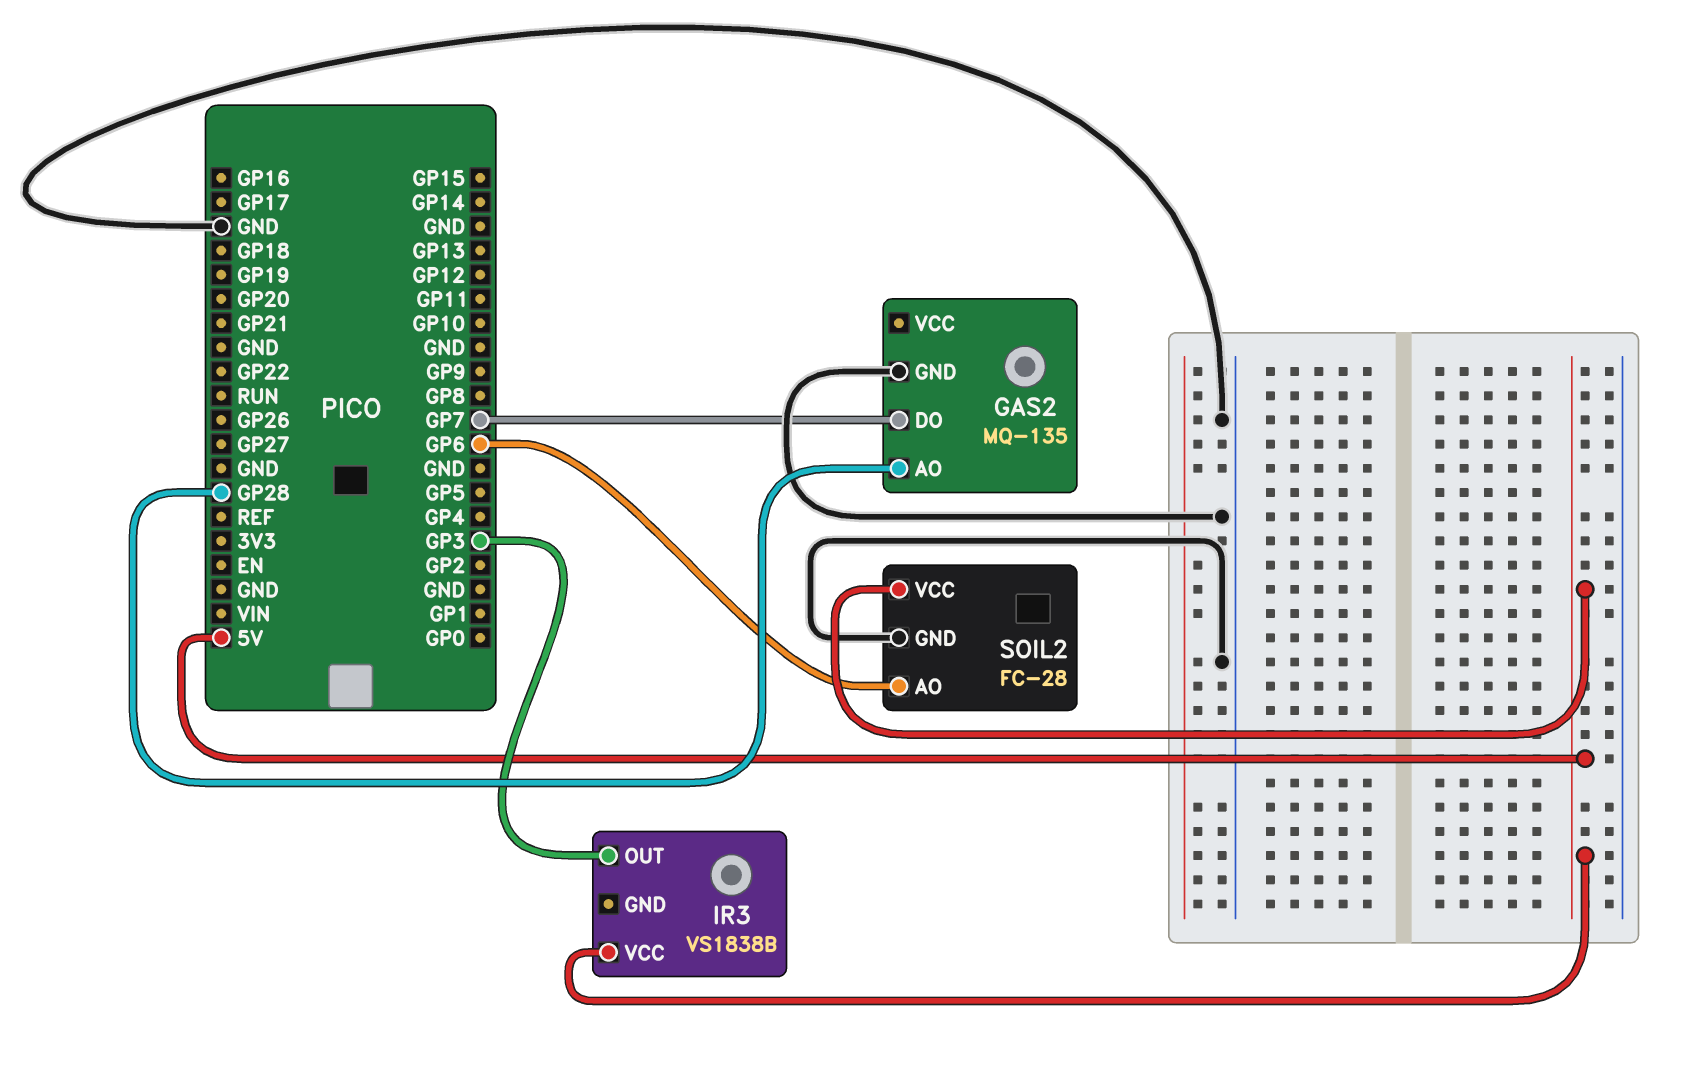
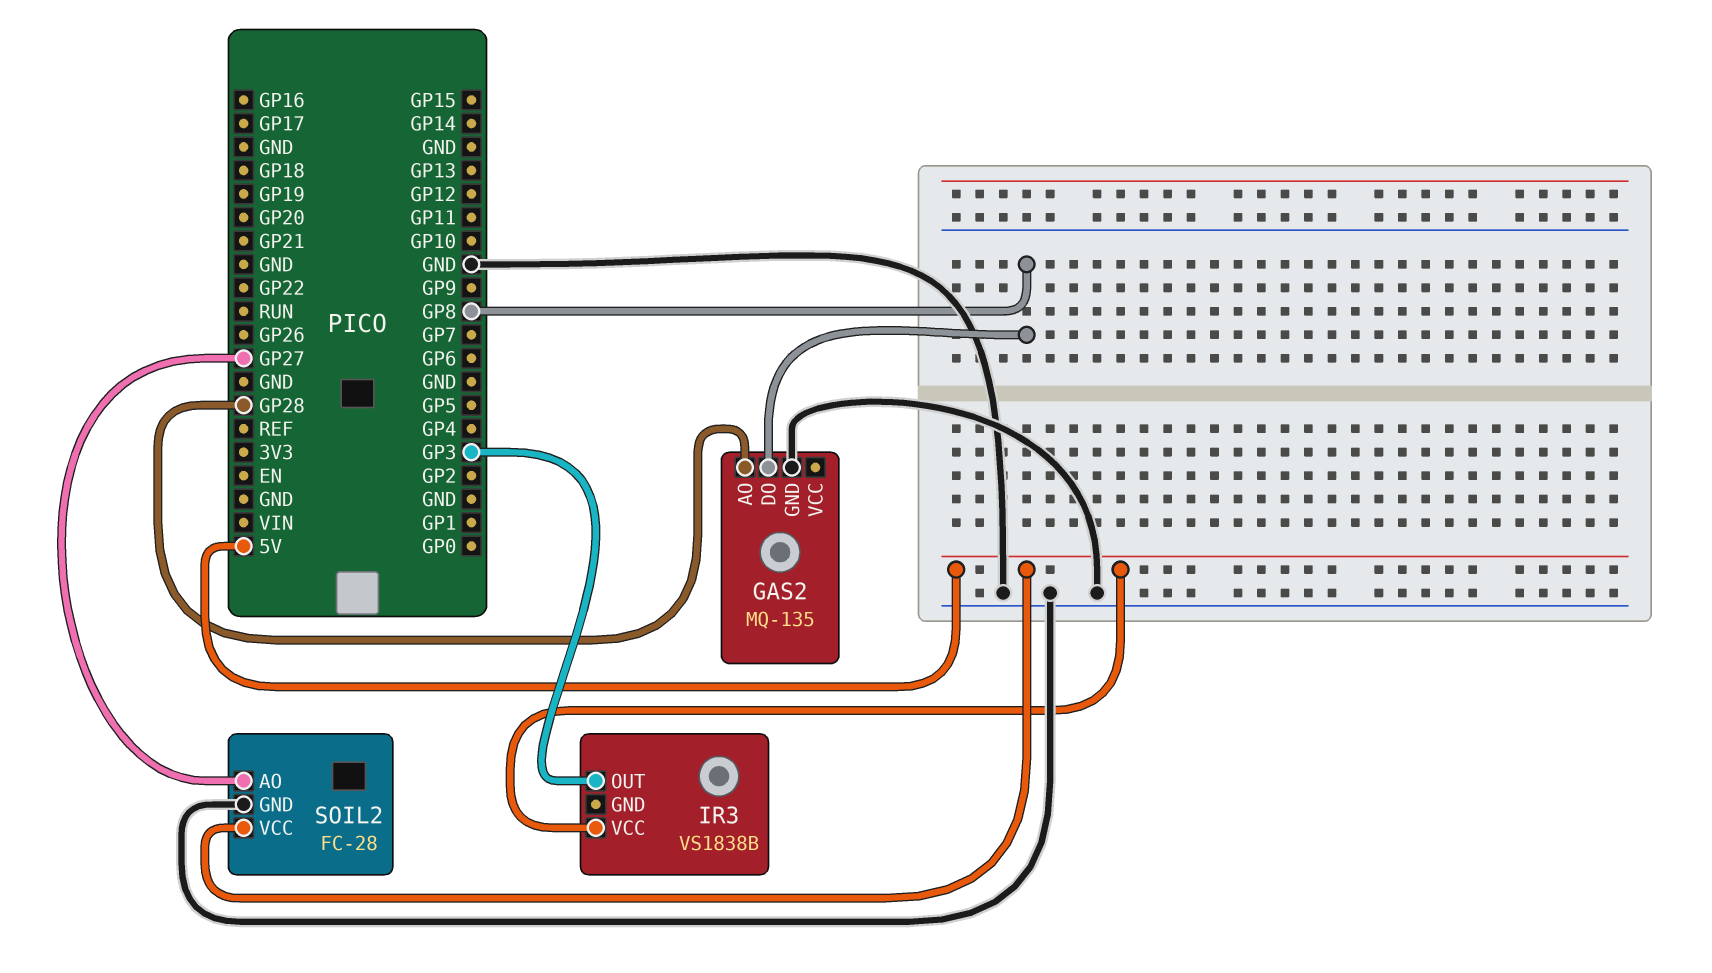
GAS2 pin DO: GP7 -> GP8
SOIL2 pin AO: GP6 -> GP27

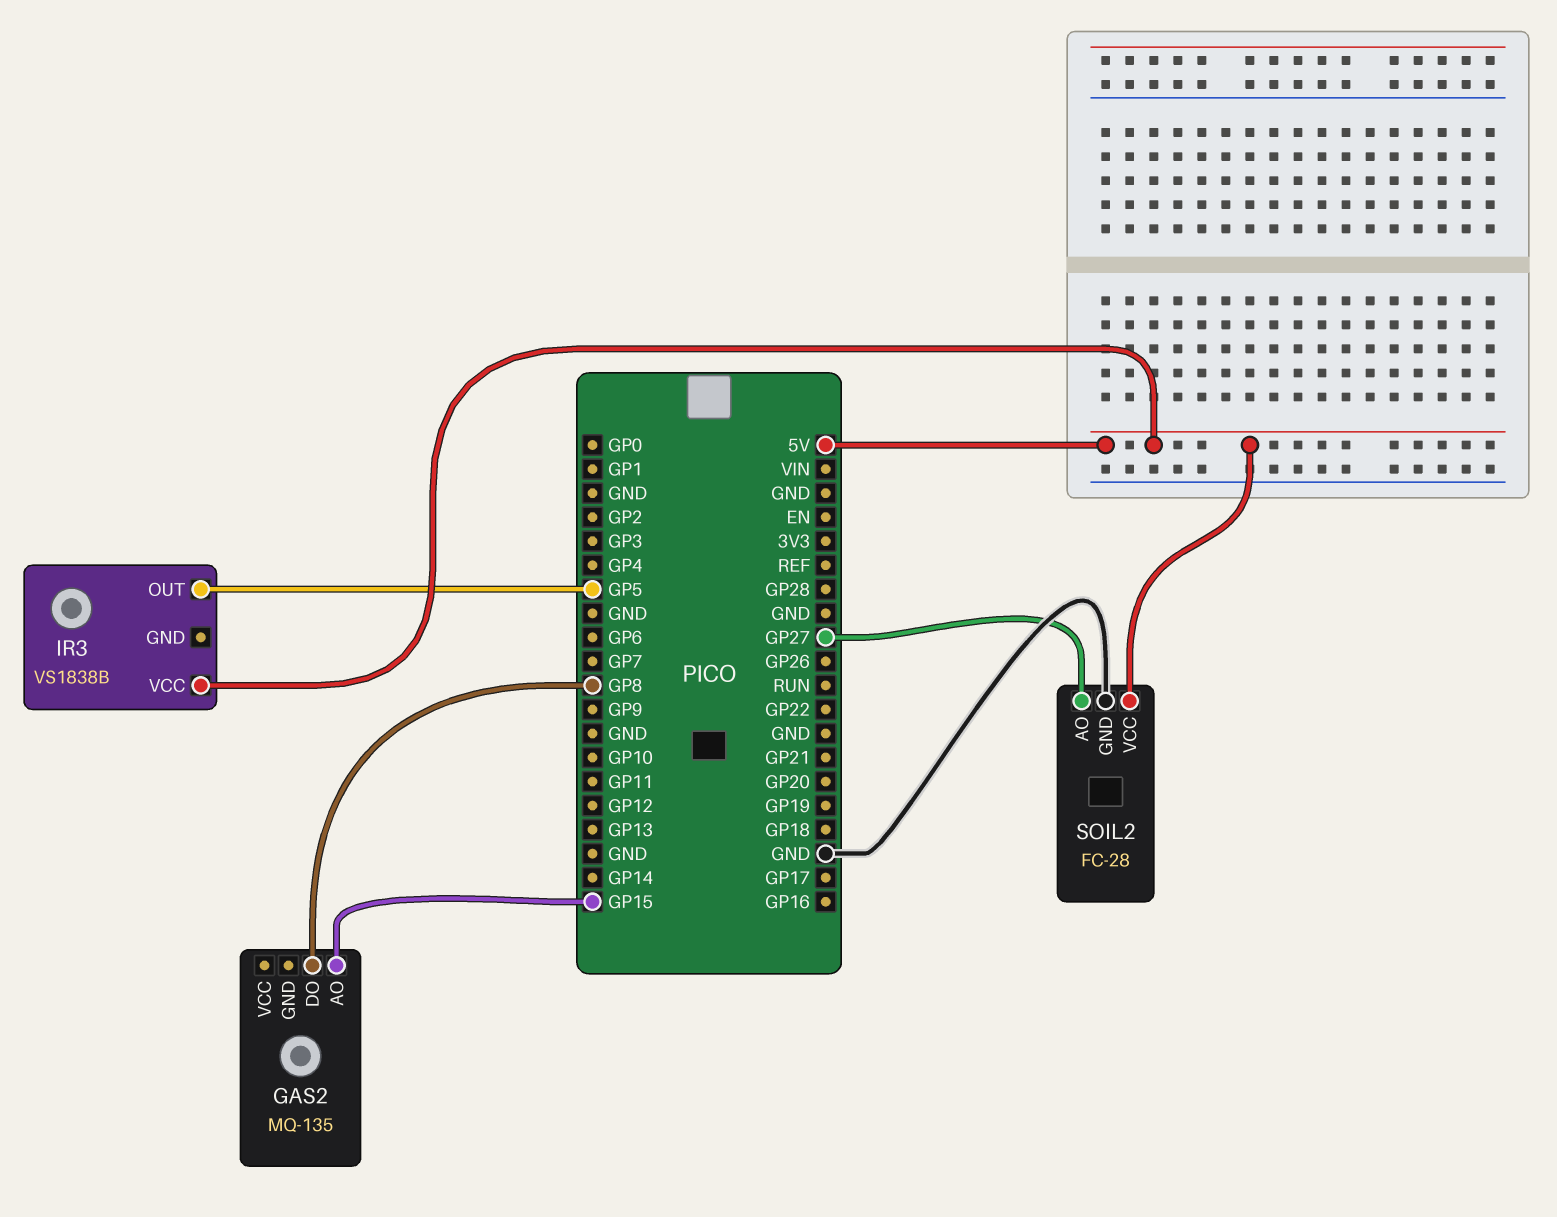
GAS2 pin AO: GP28 -> GP15
GAS2 pin GND: GND -> none
IR3 pin OUT: GP3 -> GP5

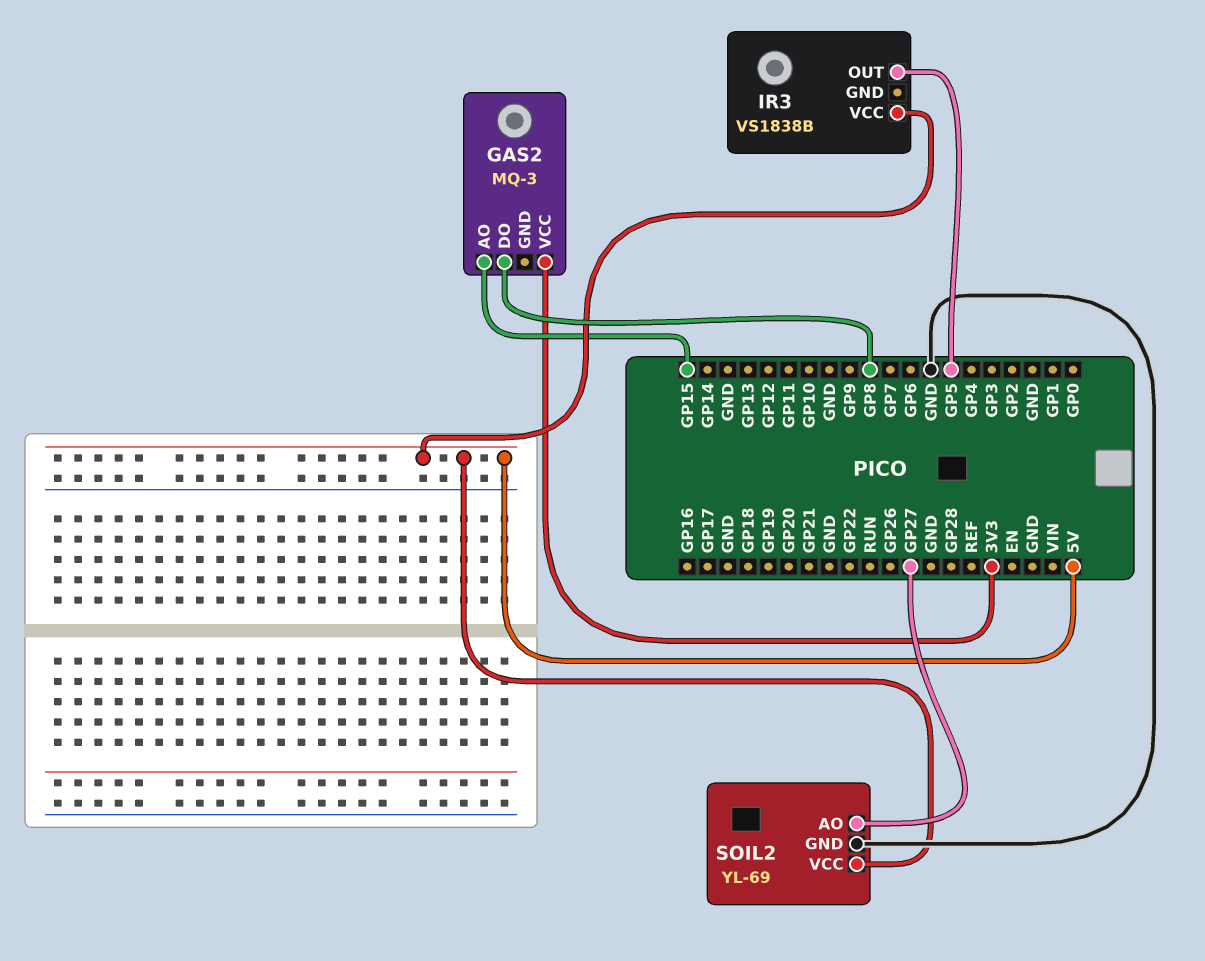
GAS2: MQ-135 -> MQ-3
GAS2 pin VCC: none -> 3V3
SOIL2: FC-28 -> YL-69

